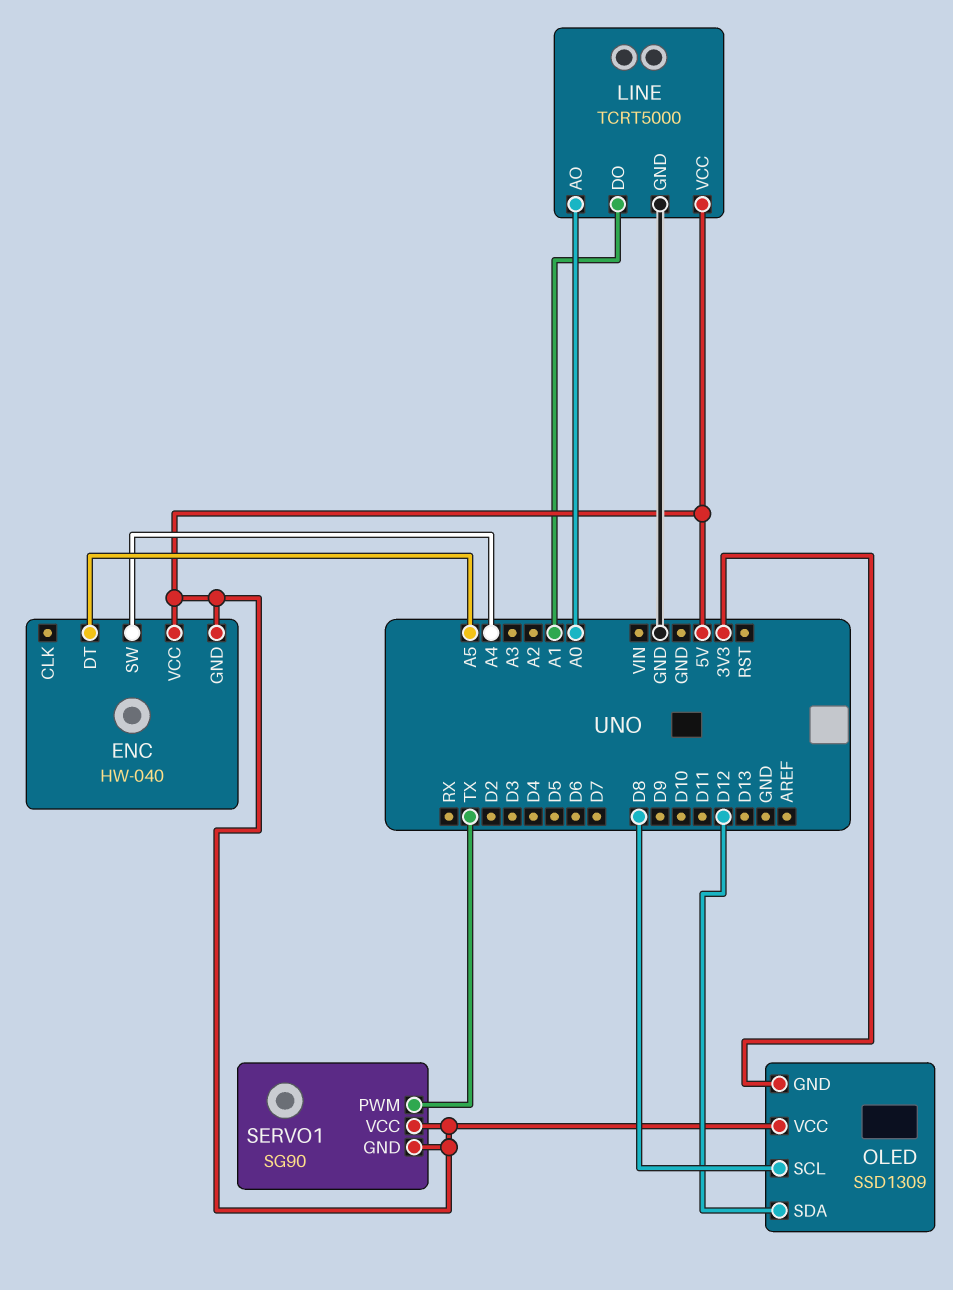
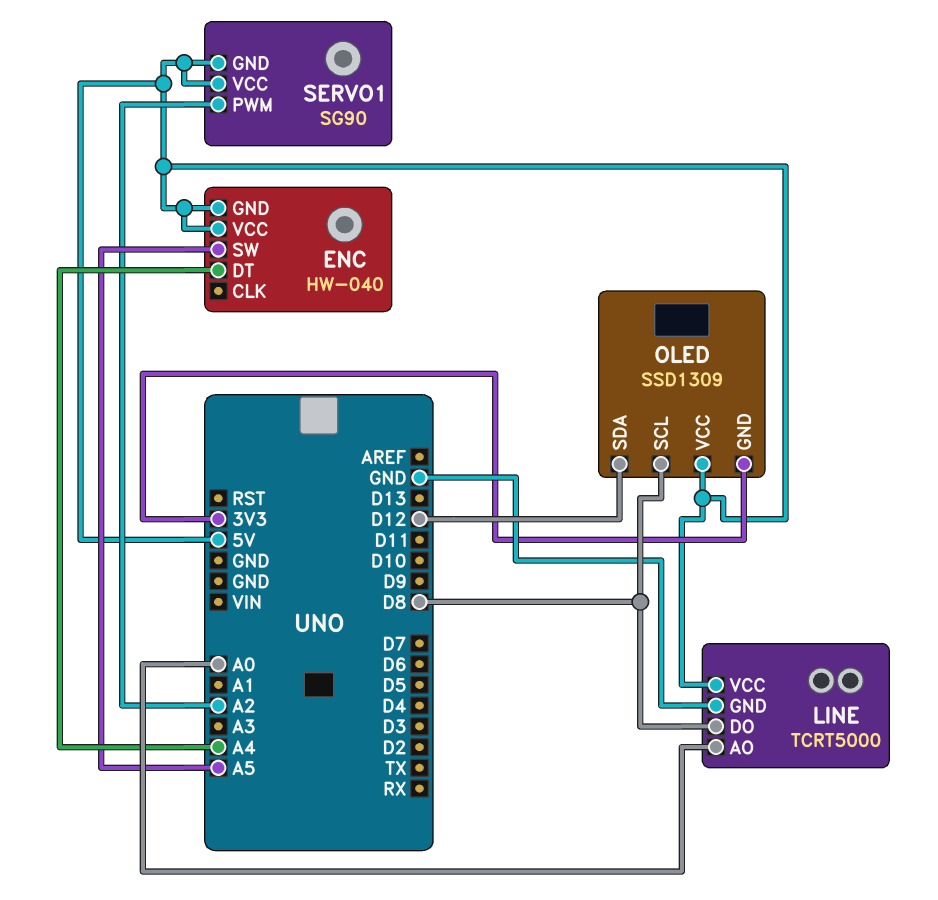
ENC pin DT: A5 -> A4
ENC pin SW: A4 -> A5
LINE pin DO: A1 -> D8
SERVO1 pin PWM: TX -> A2

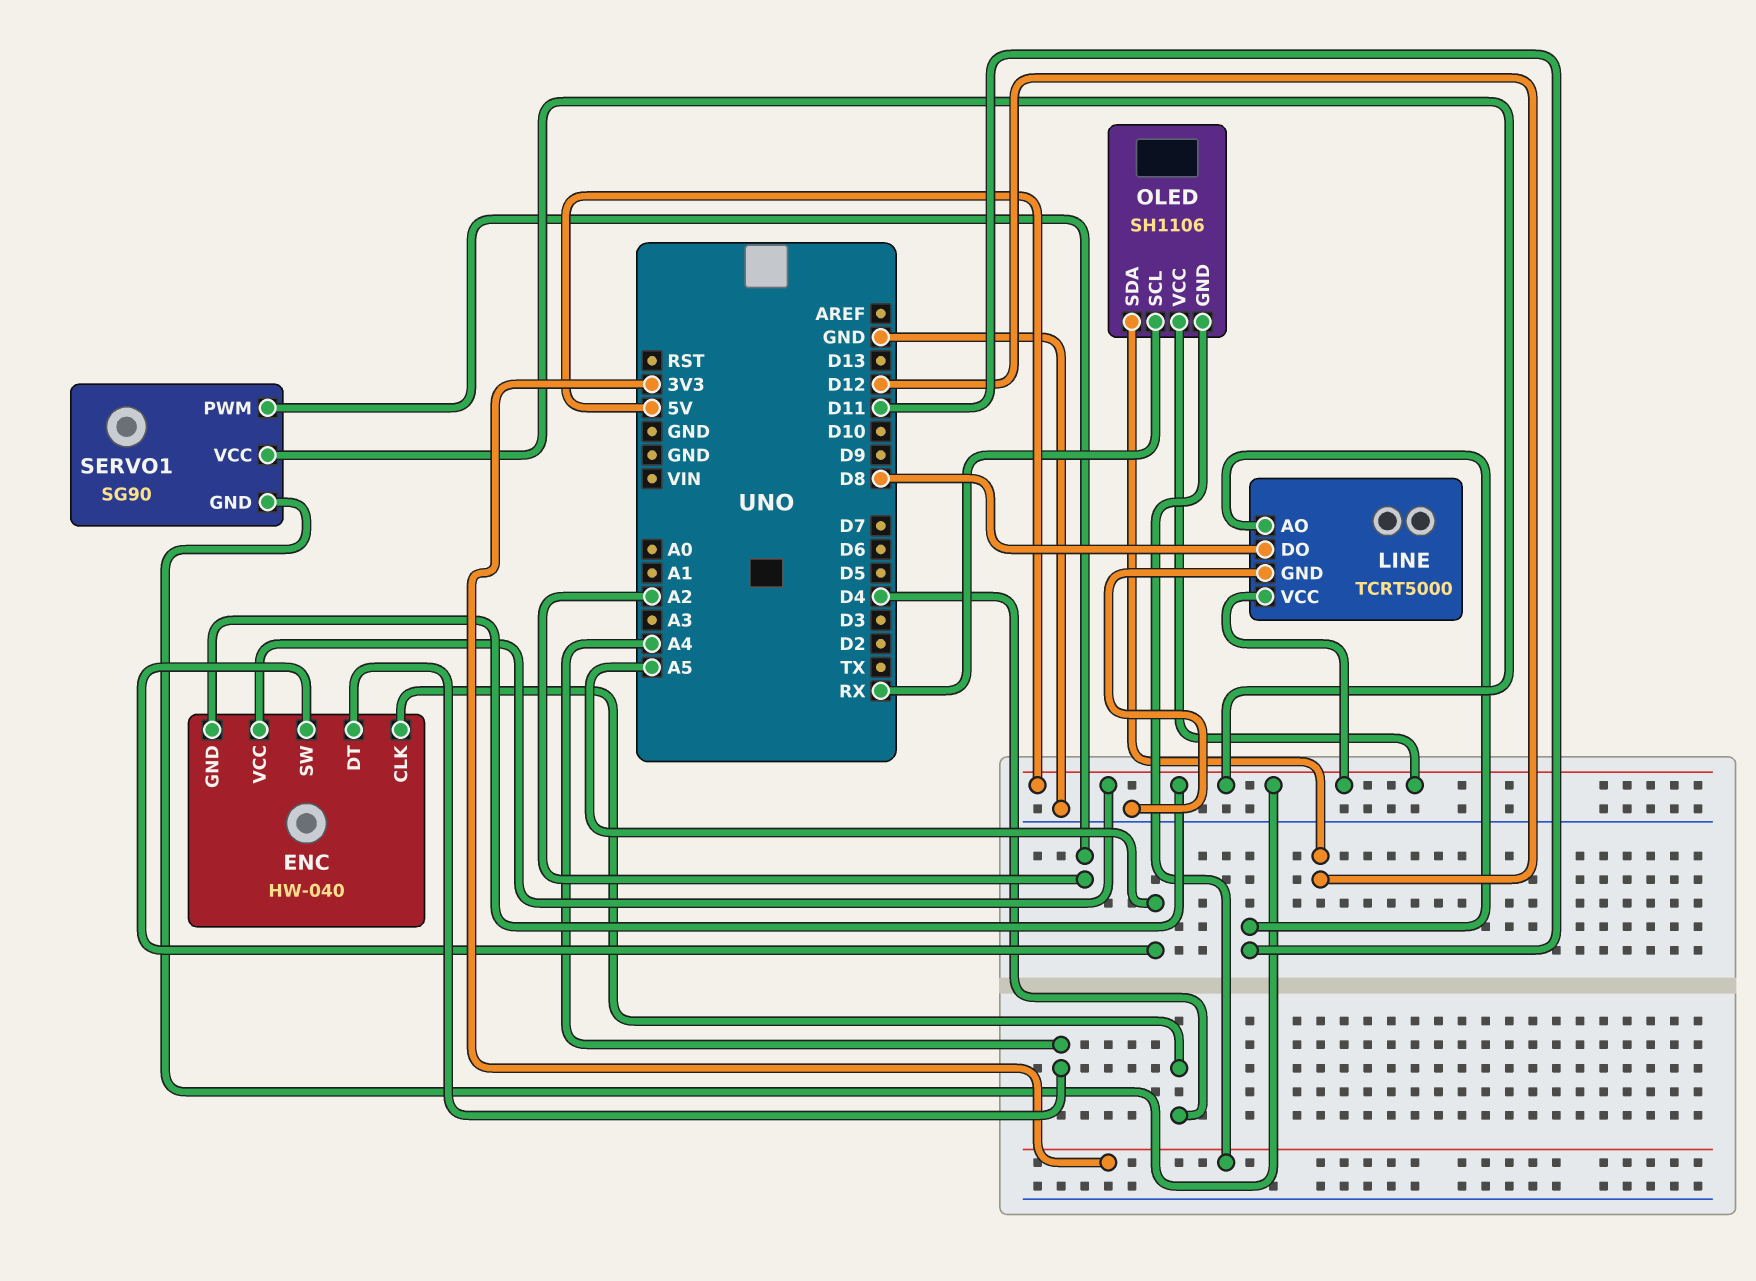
ENC pin CLK: none -> D4
LINE pin AO: A0 -> D11
OLED: SSD1309 -> SH1106
OLED pin SCL: D8 -> RX

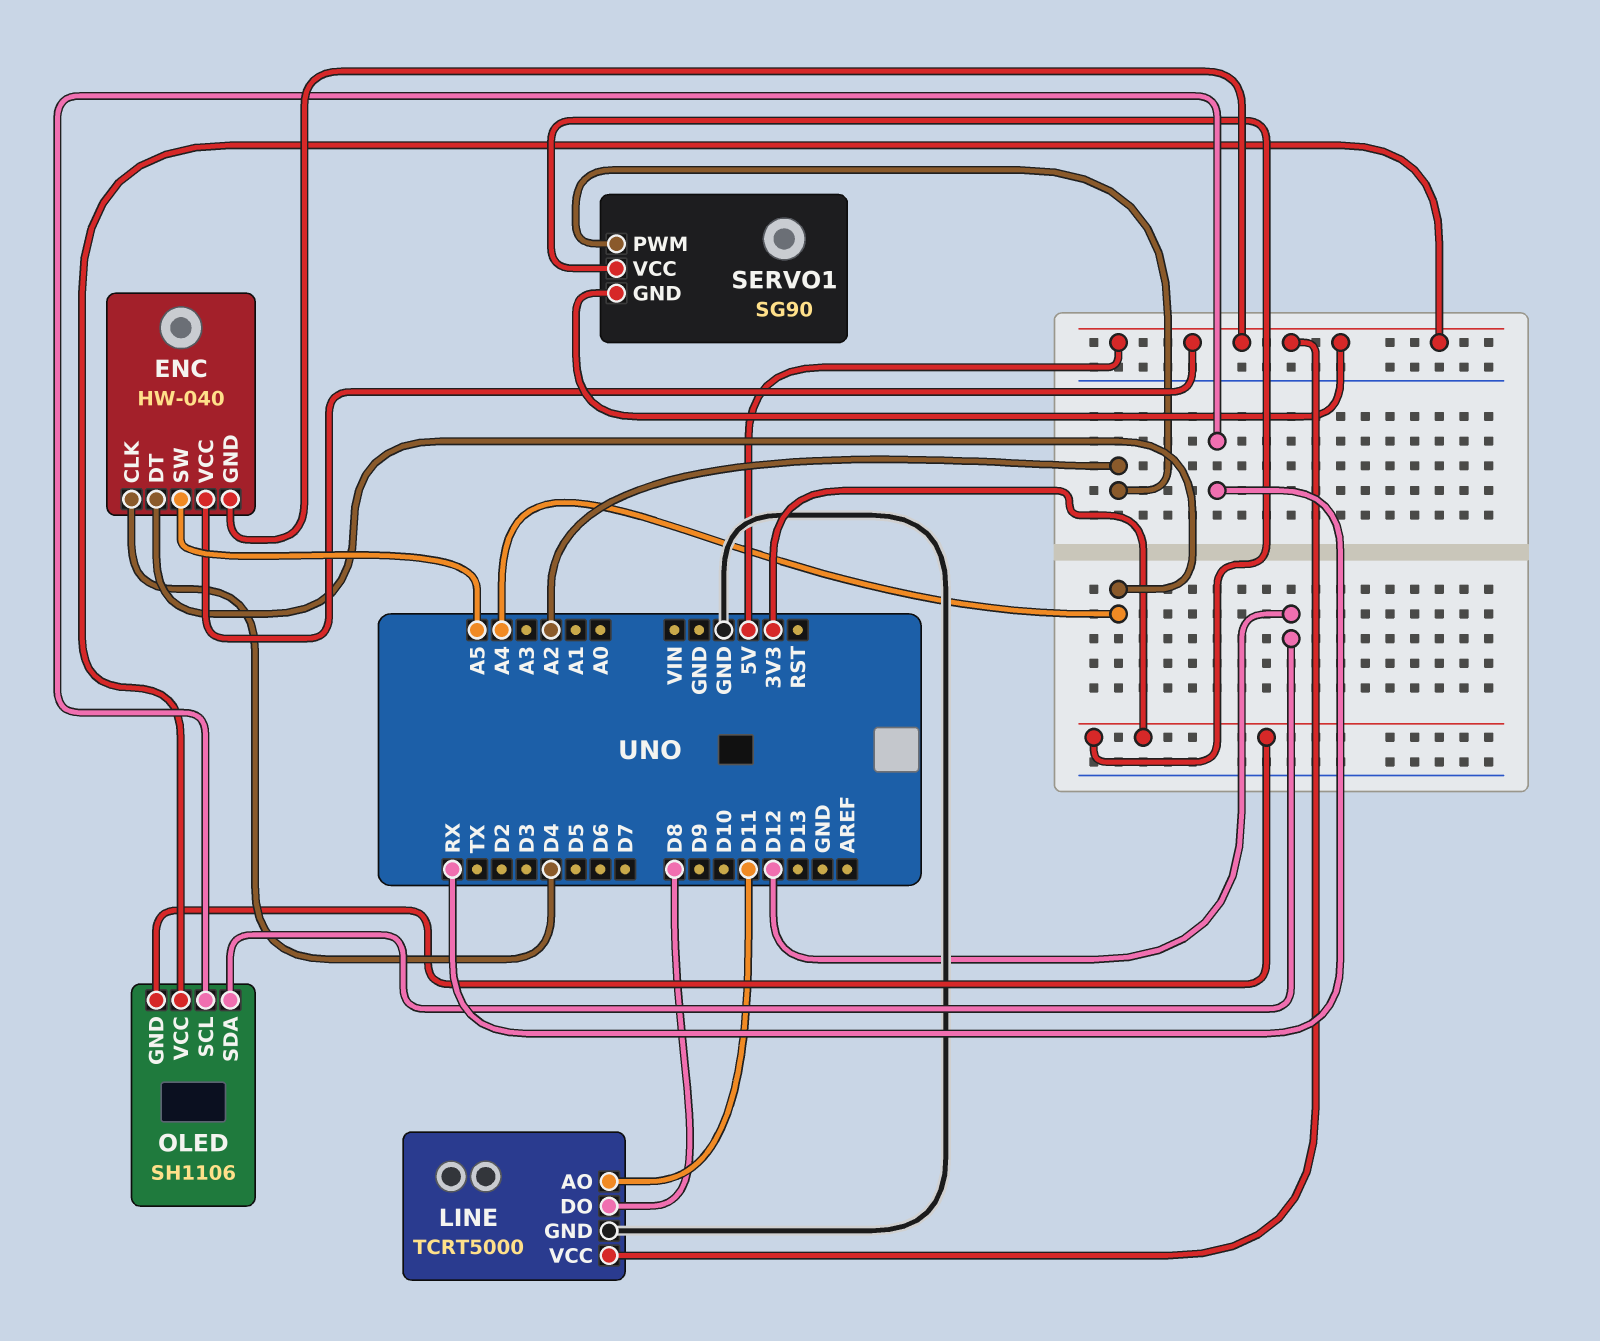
SERVO1 pin VCC: 5V -> 3V3

